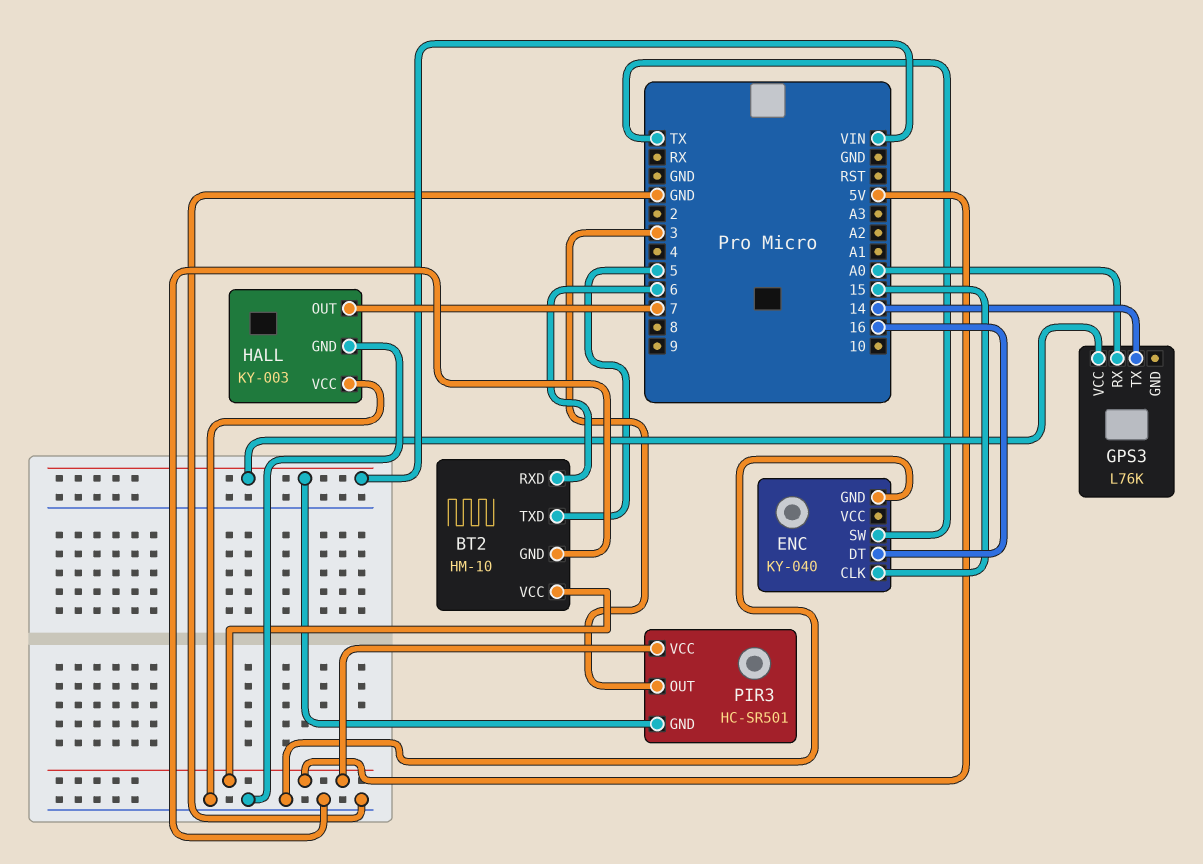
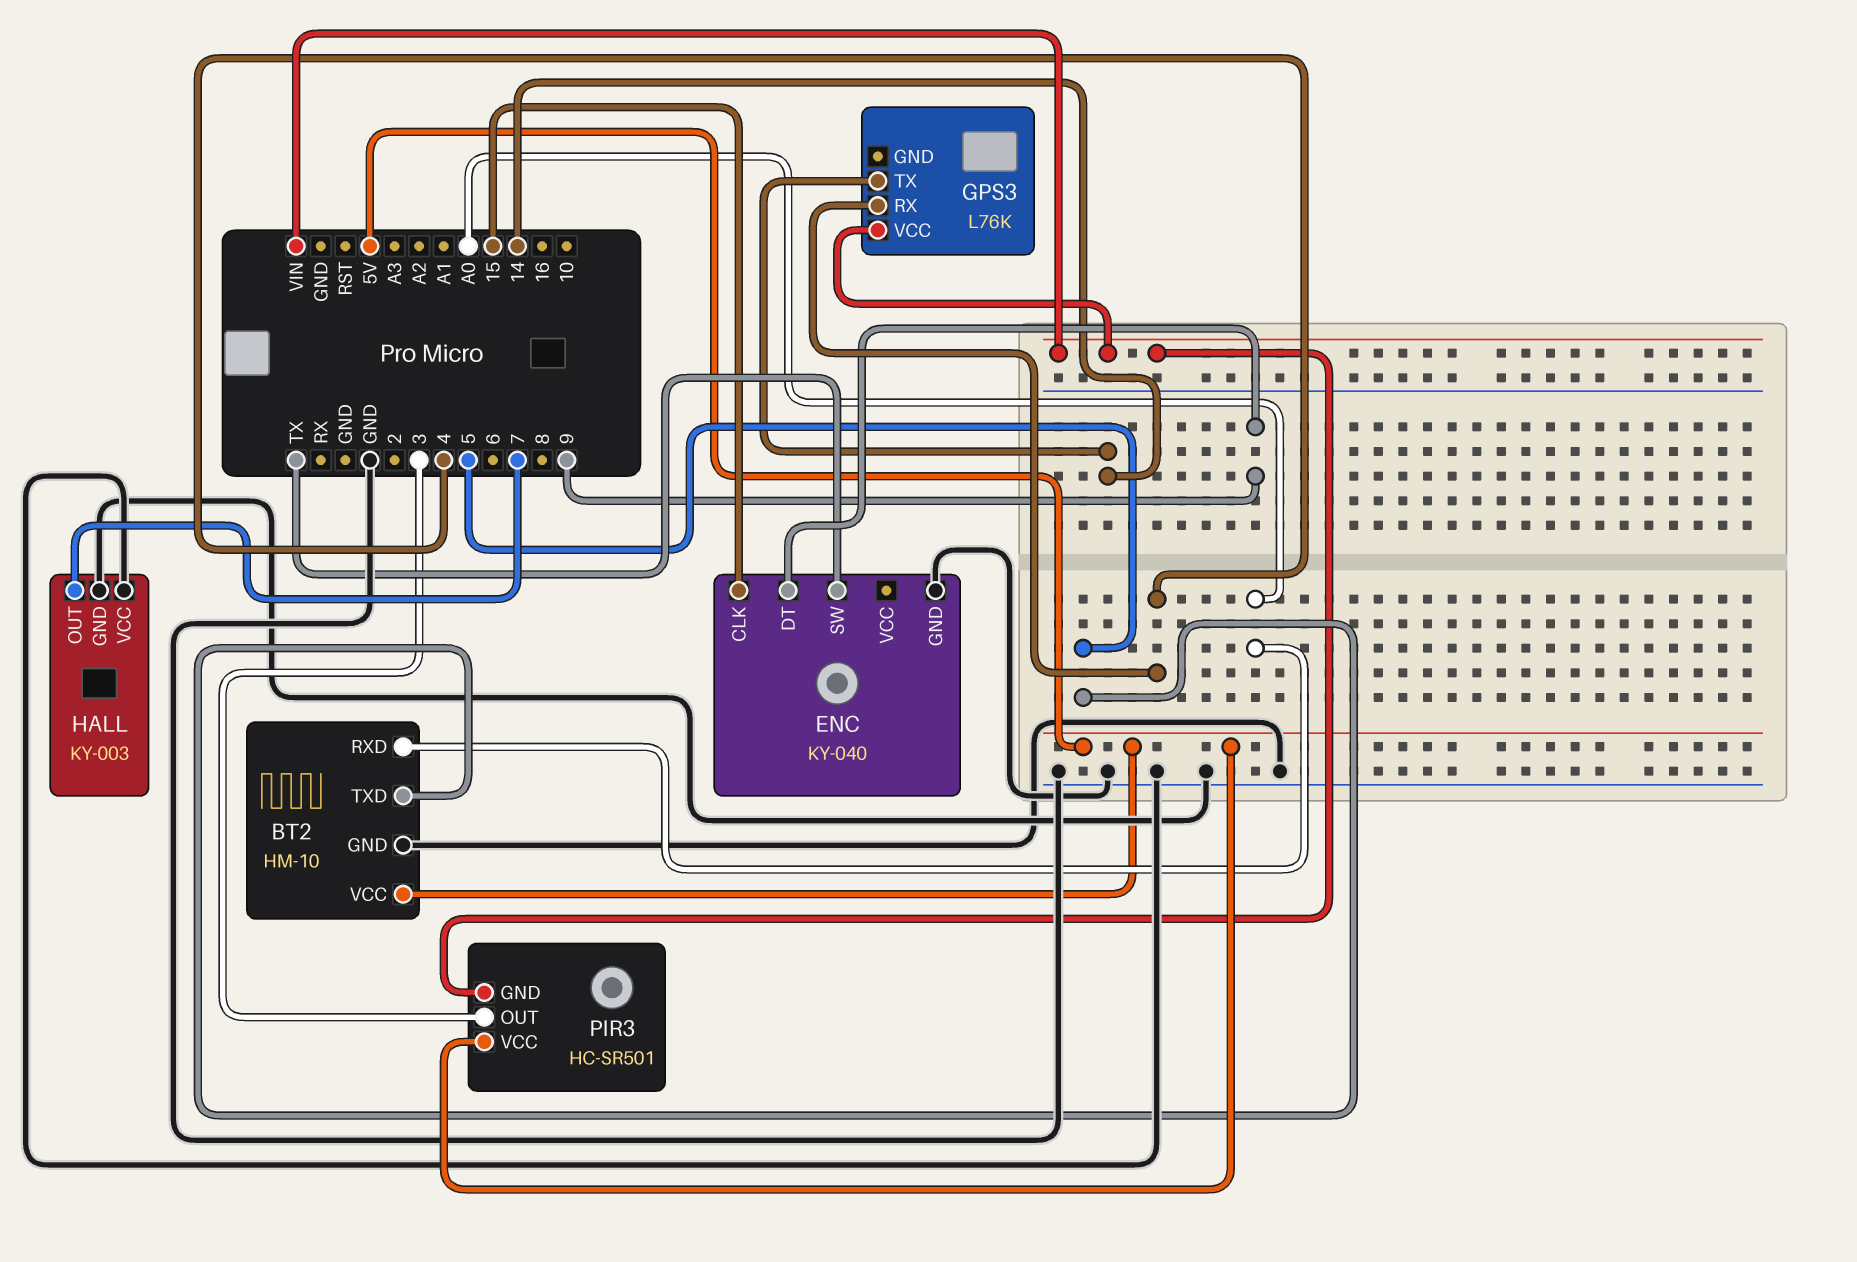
BT2 pin RXD: 6 -> A0
ENC pin DT: 16 -> 9
GPS3 pin RX: A0 -> 4

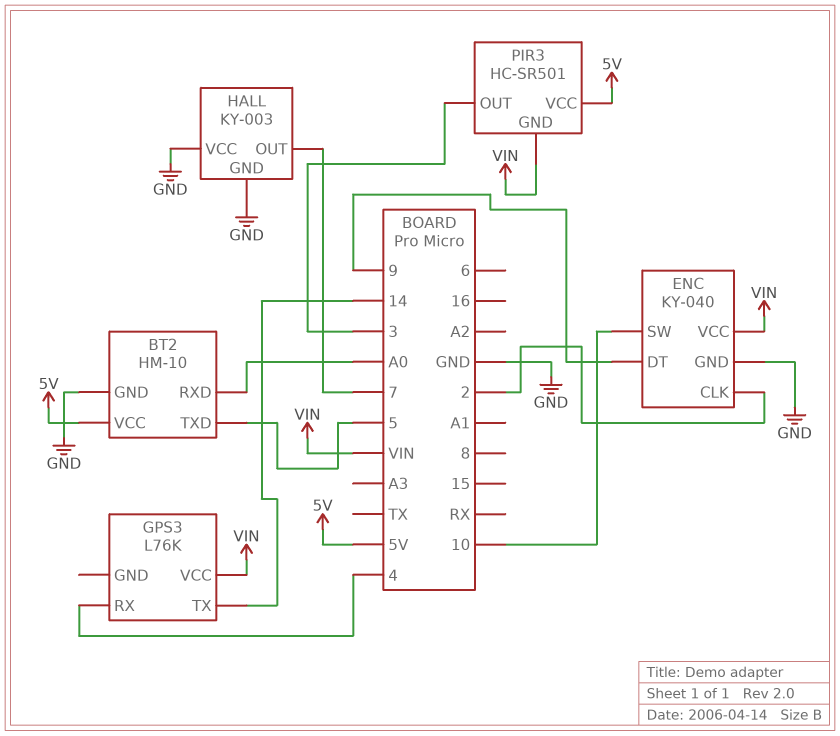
ENC pin CLK: 15 -> 2
ENC pin SW: TX -> 10
ENC pin VCC: none -> VIN

